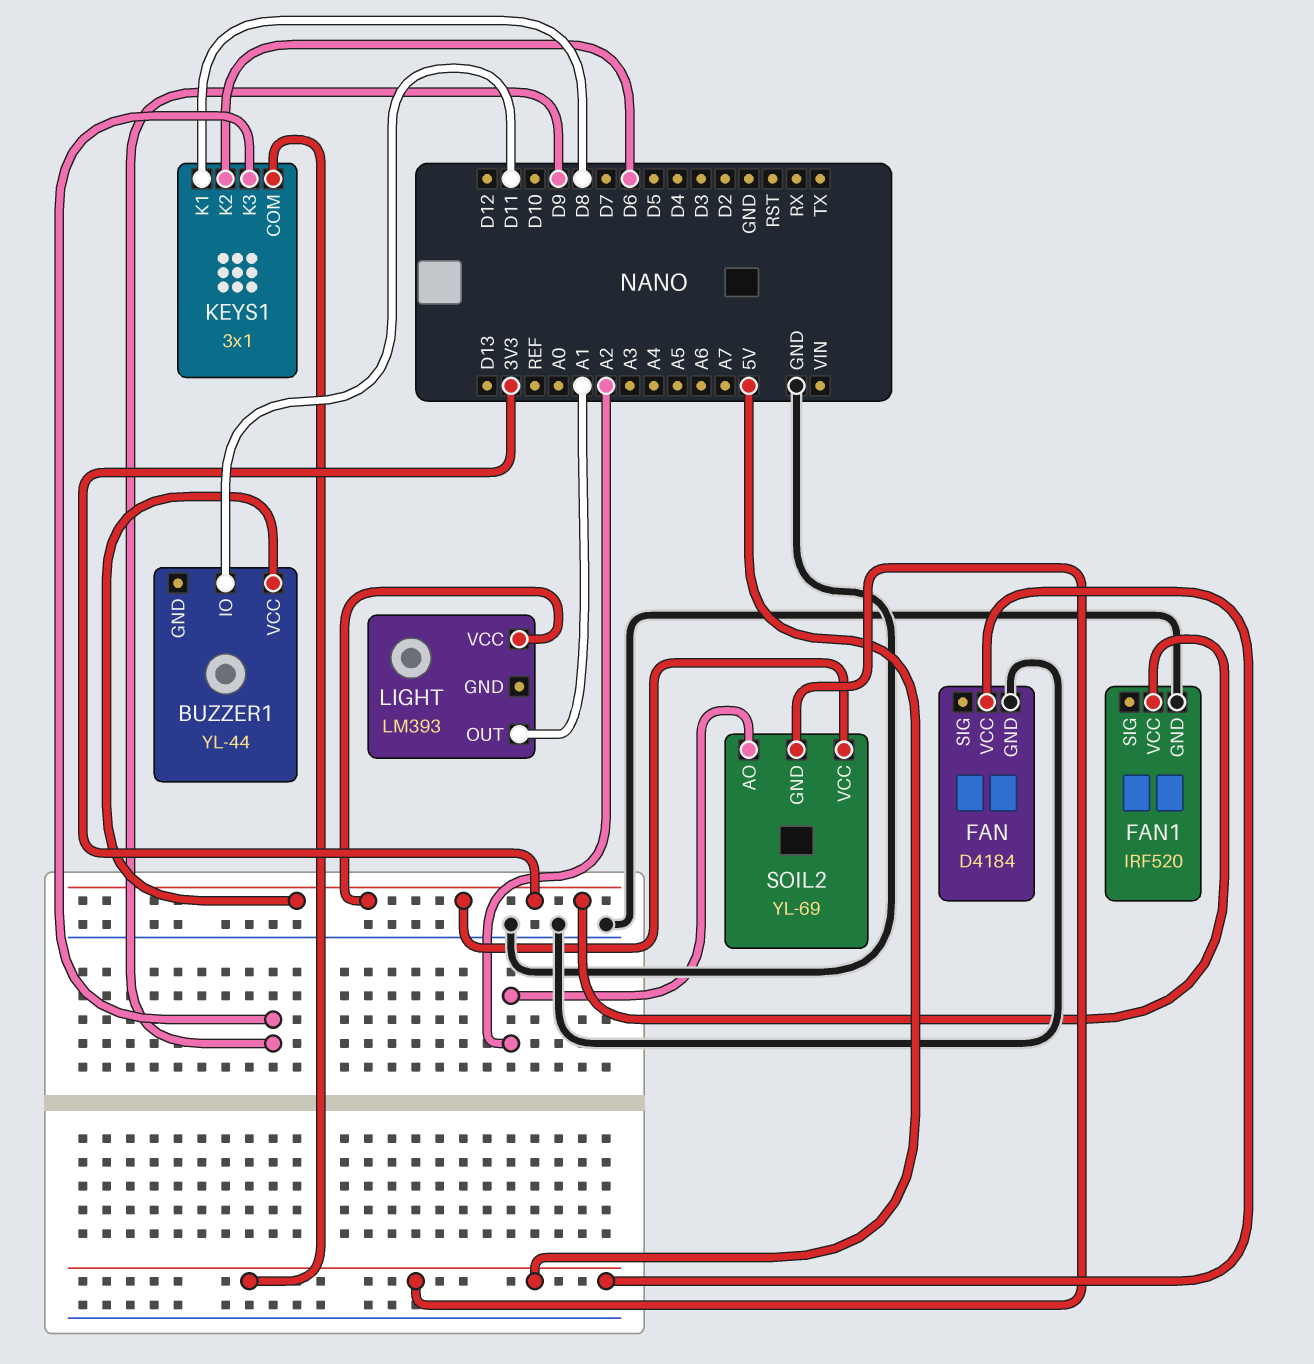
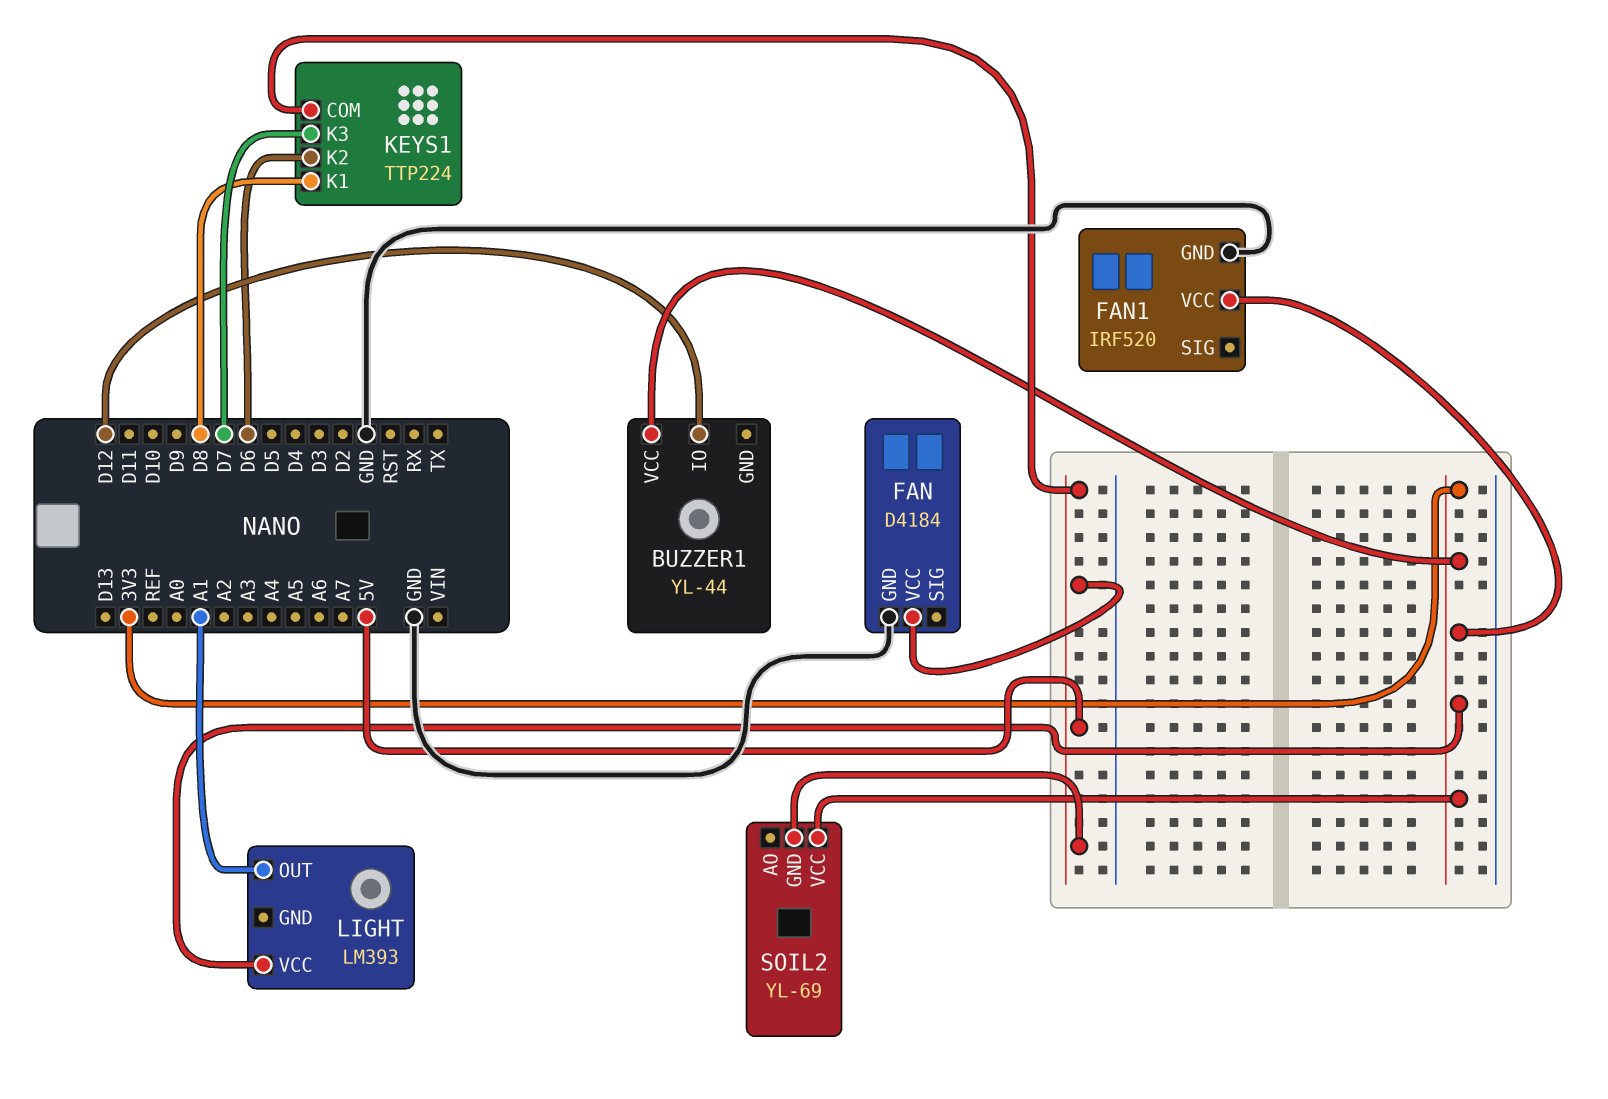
BUZZER1 pin IO: D11 -> D12
KEYS1: 3x1 -> TTP224
KEYS1 pin K3: D9 -> D7
SOIL2 pin AO: A2 -> none

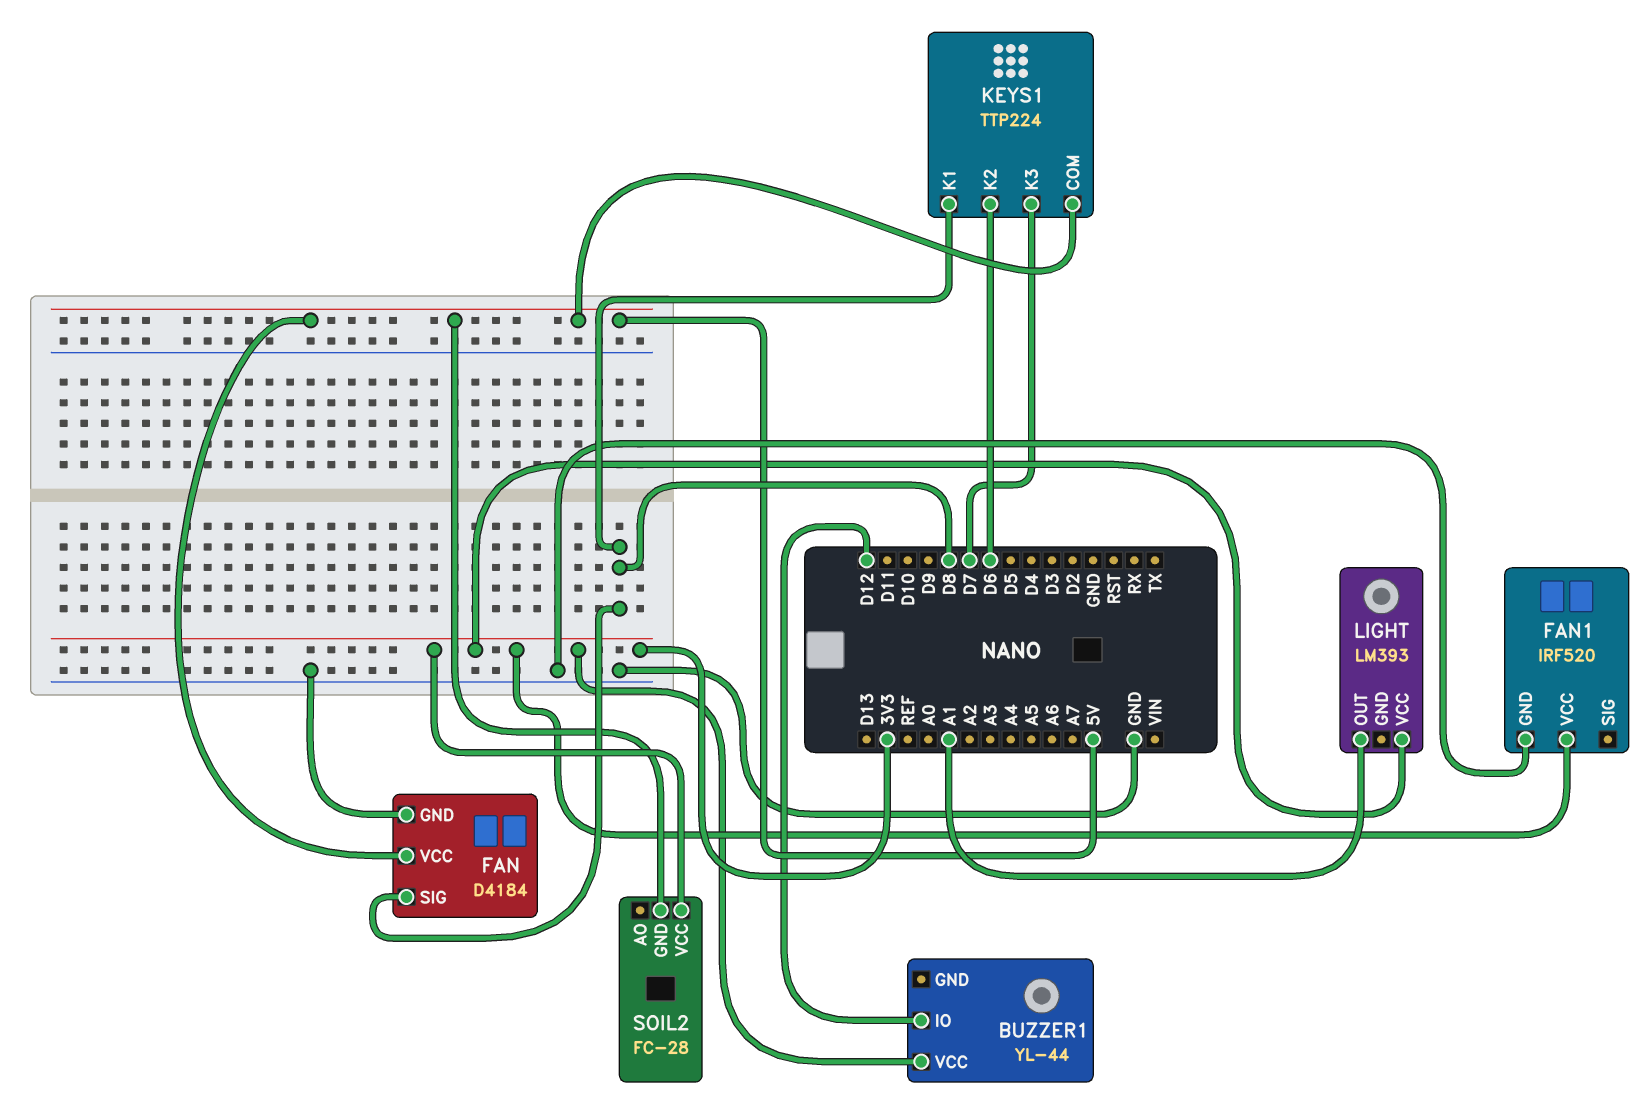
FAN pin SIG: none -> D8
SOIL2: YL-69 -> FC-28

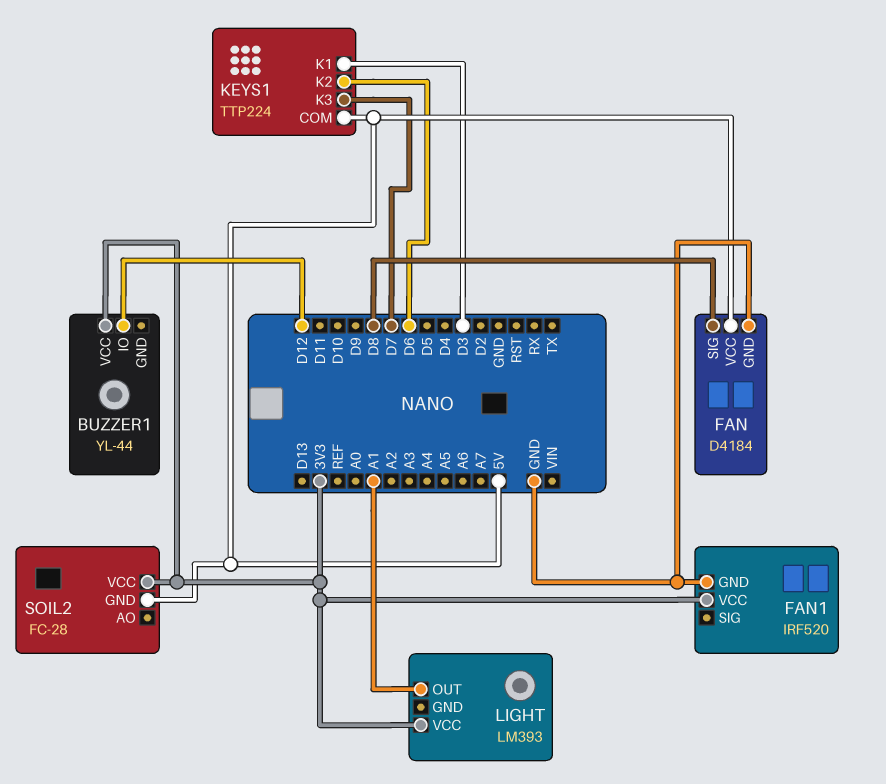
KEYS1 pin K1: D8 -> D3

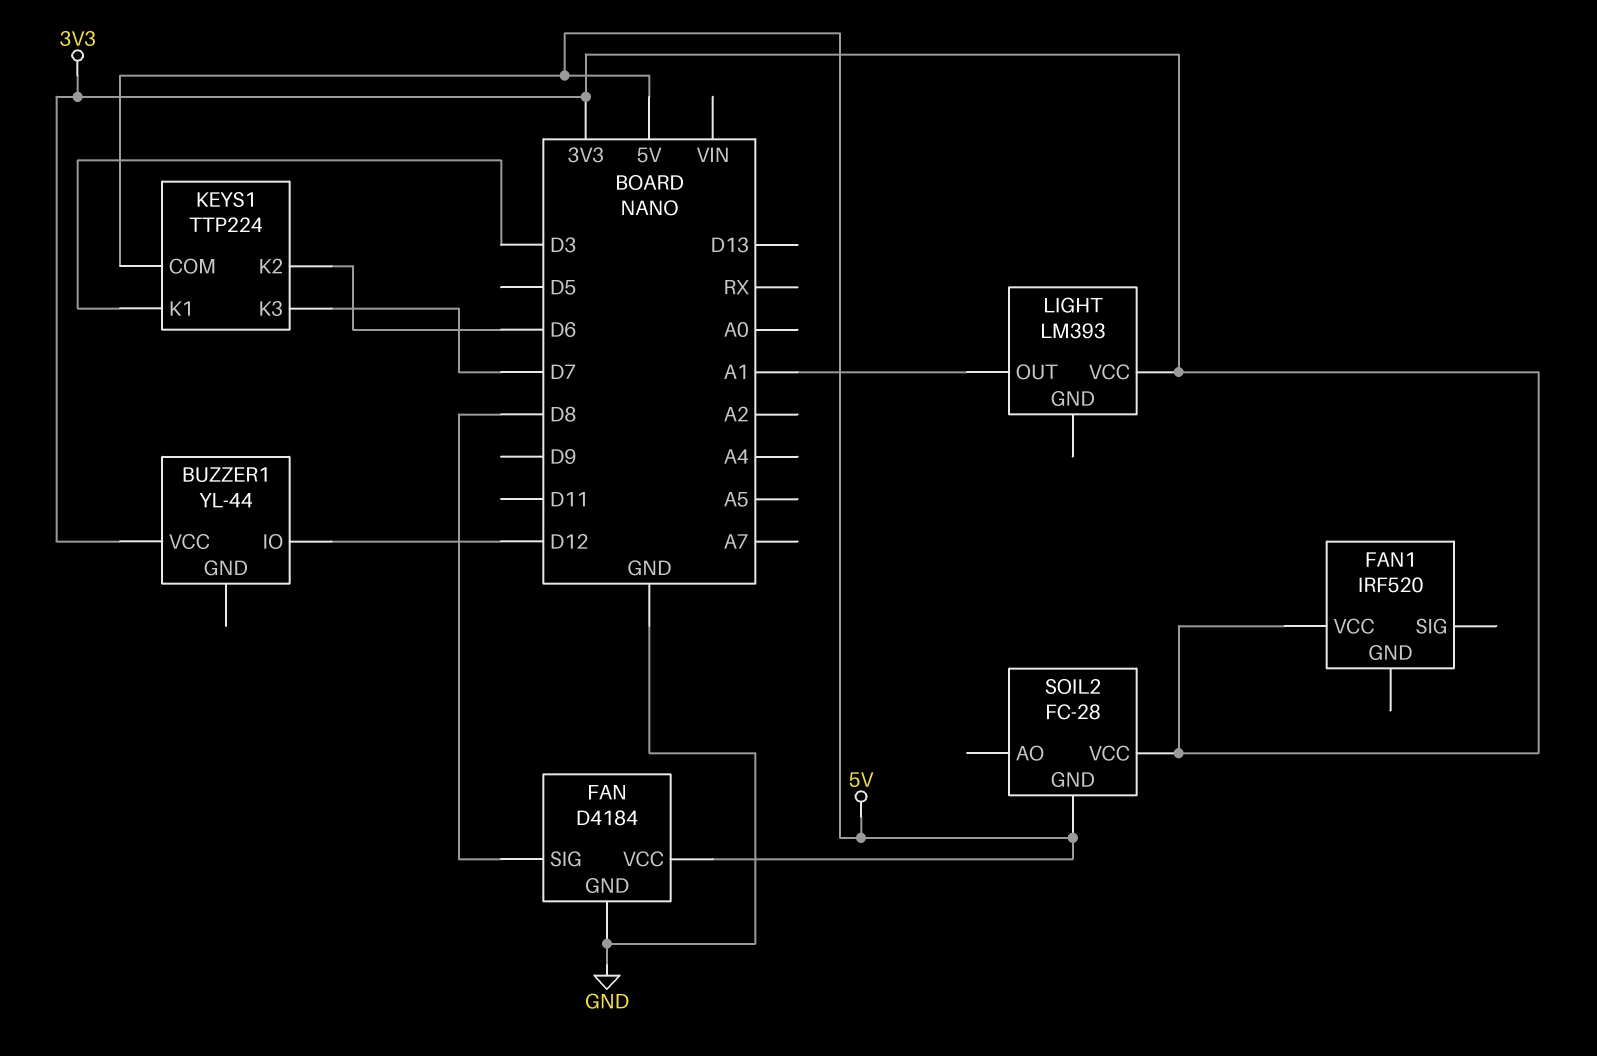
FAN1 pin GND: GND -> none

